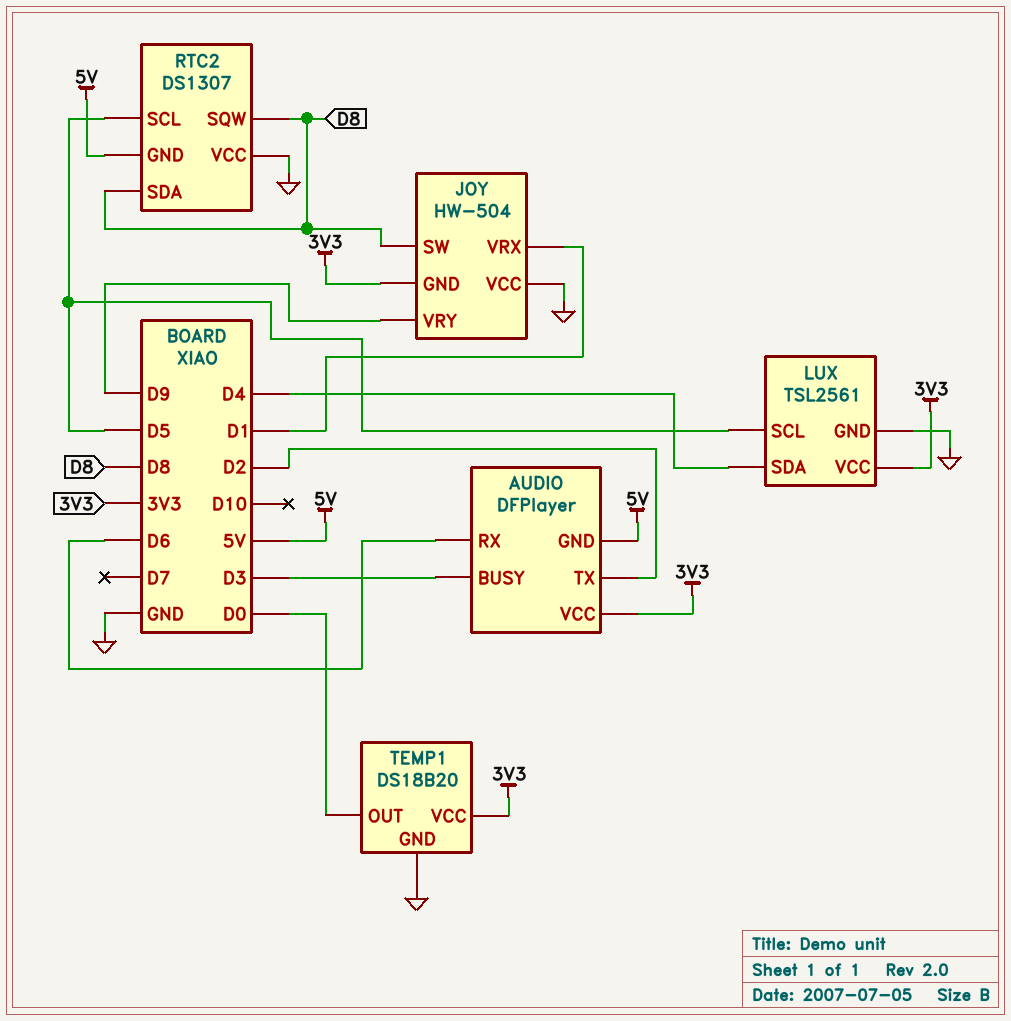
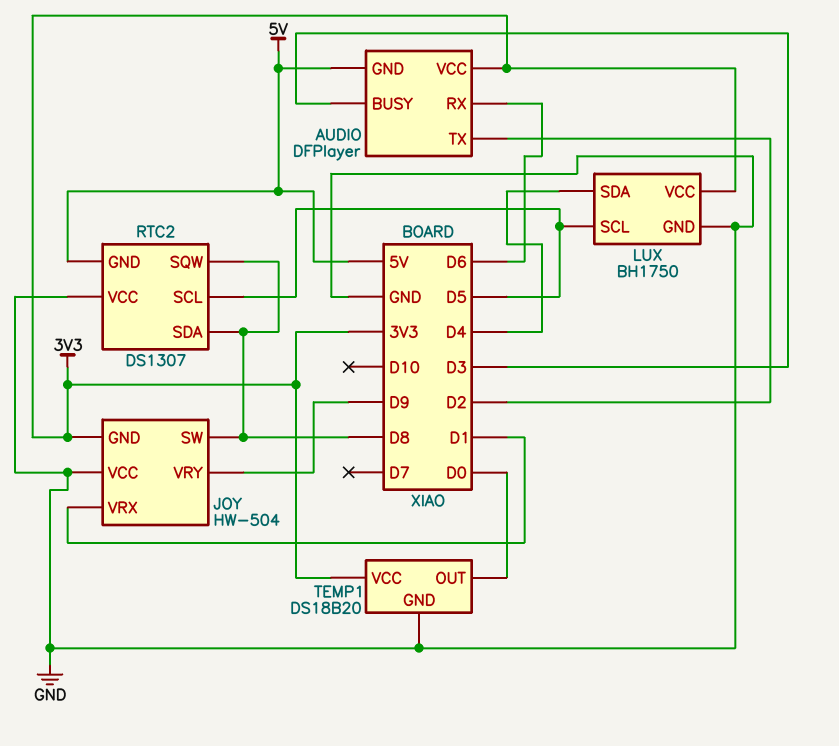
LUX: TSL2561 -> BH1750

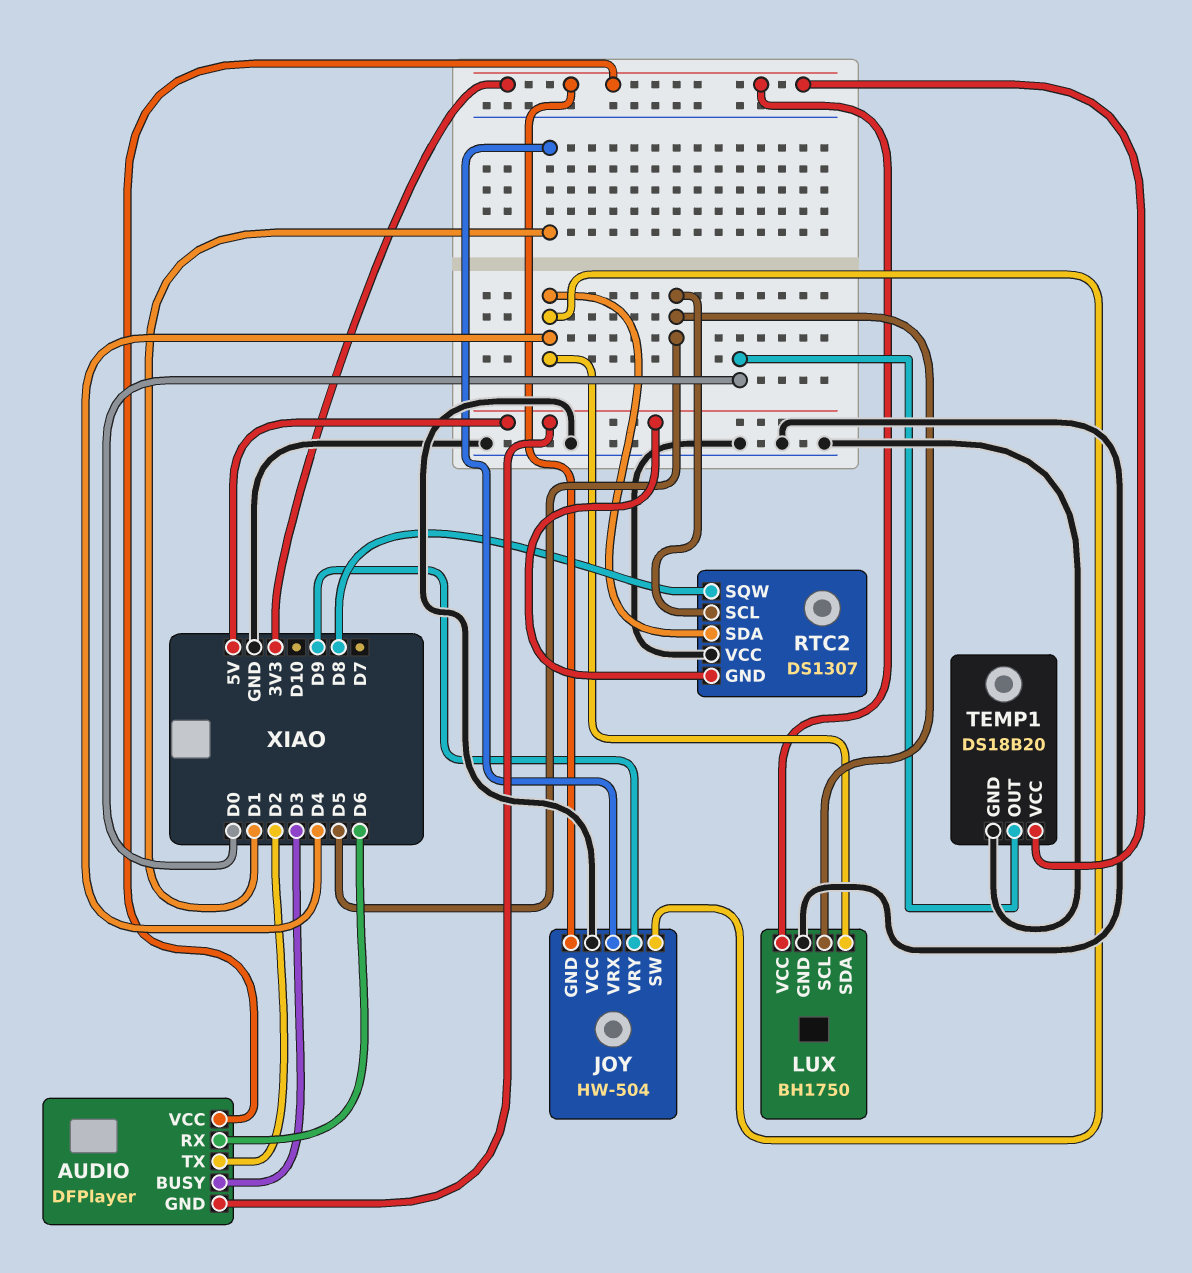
JOY pin SW: D8 -> D4
RTC2 pin SDA: D8 -> D4

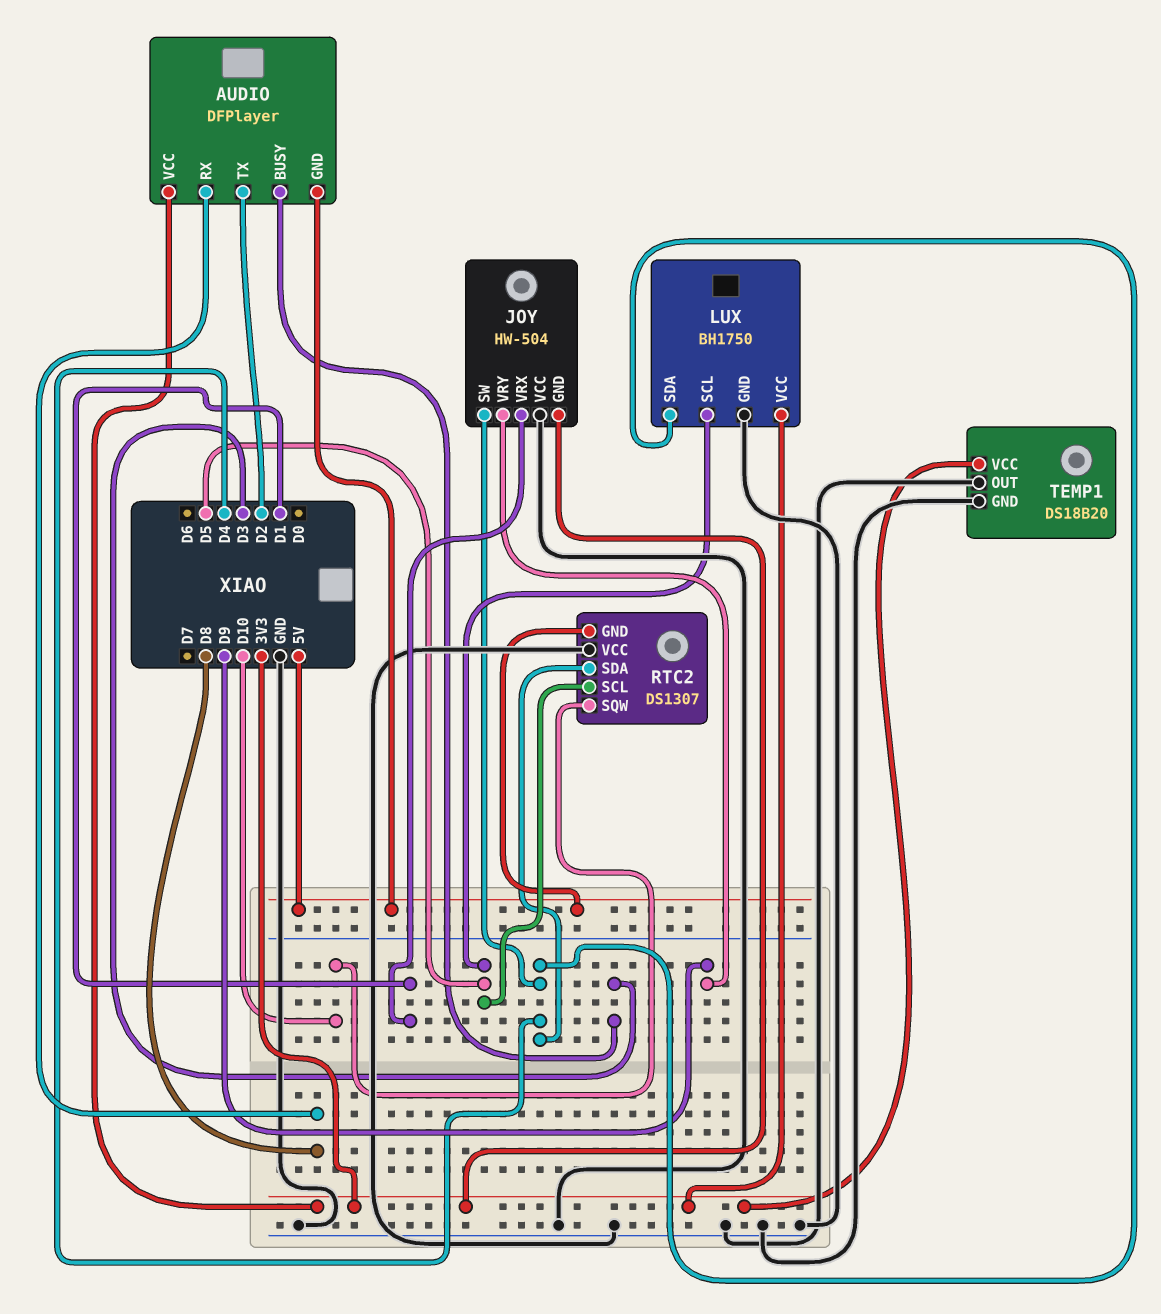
AUDIO pin RX: D6 -> D8
RTC2 pin SQW: D8 -> D10
TEMP1 pin OUT: D0 -> GND

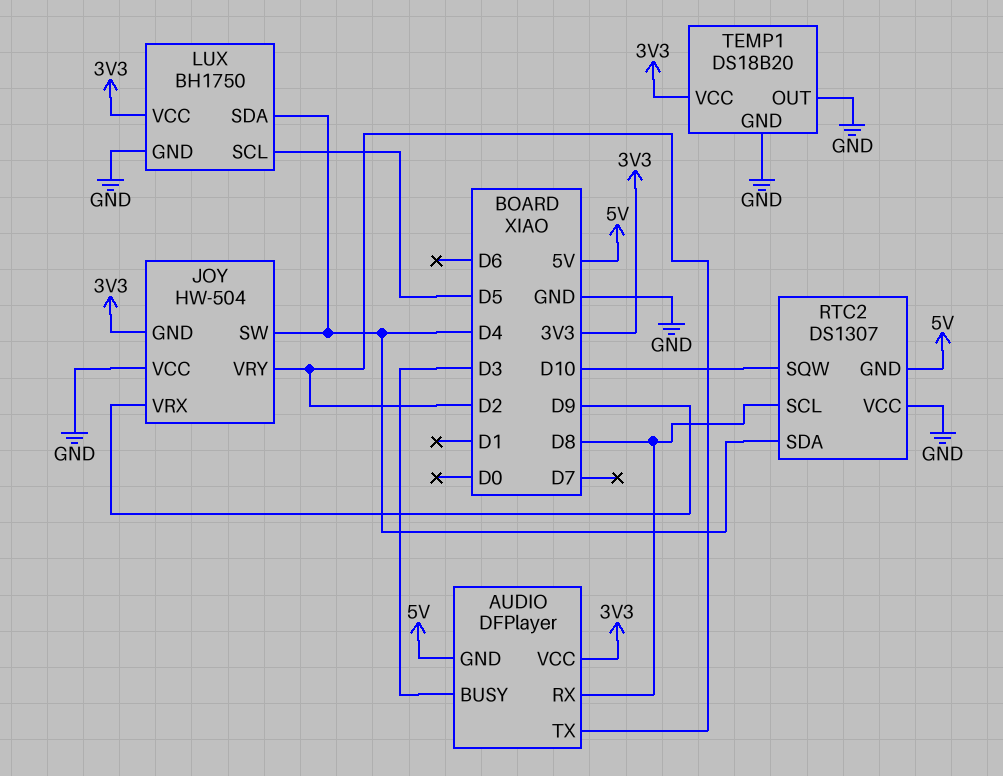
JOY pin VRX: D1 -> D9
JOY pin VRY: D9 -> D2
RTC2 pin SCL: D5 -> D8

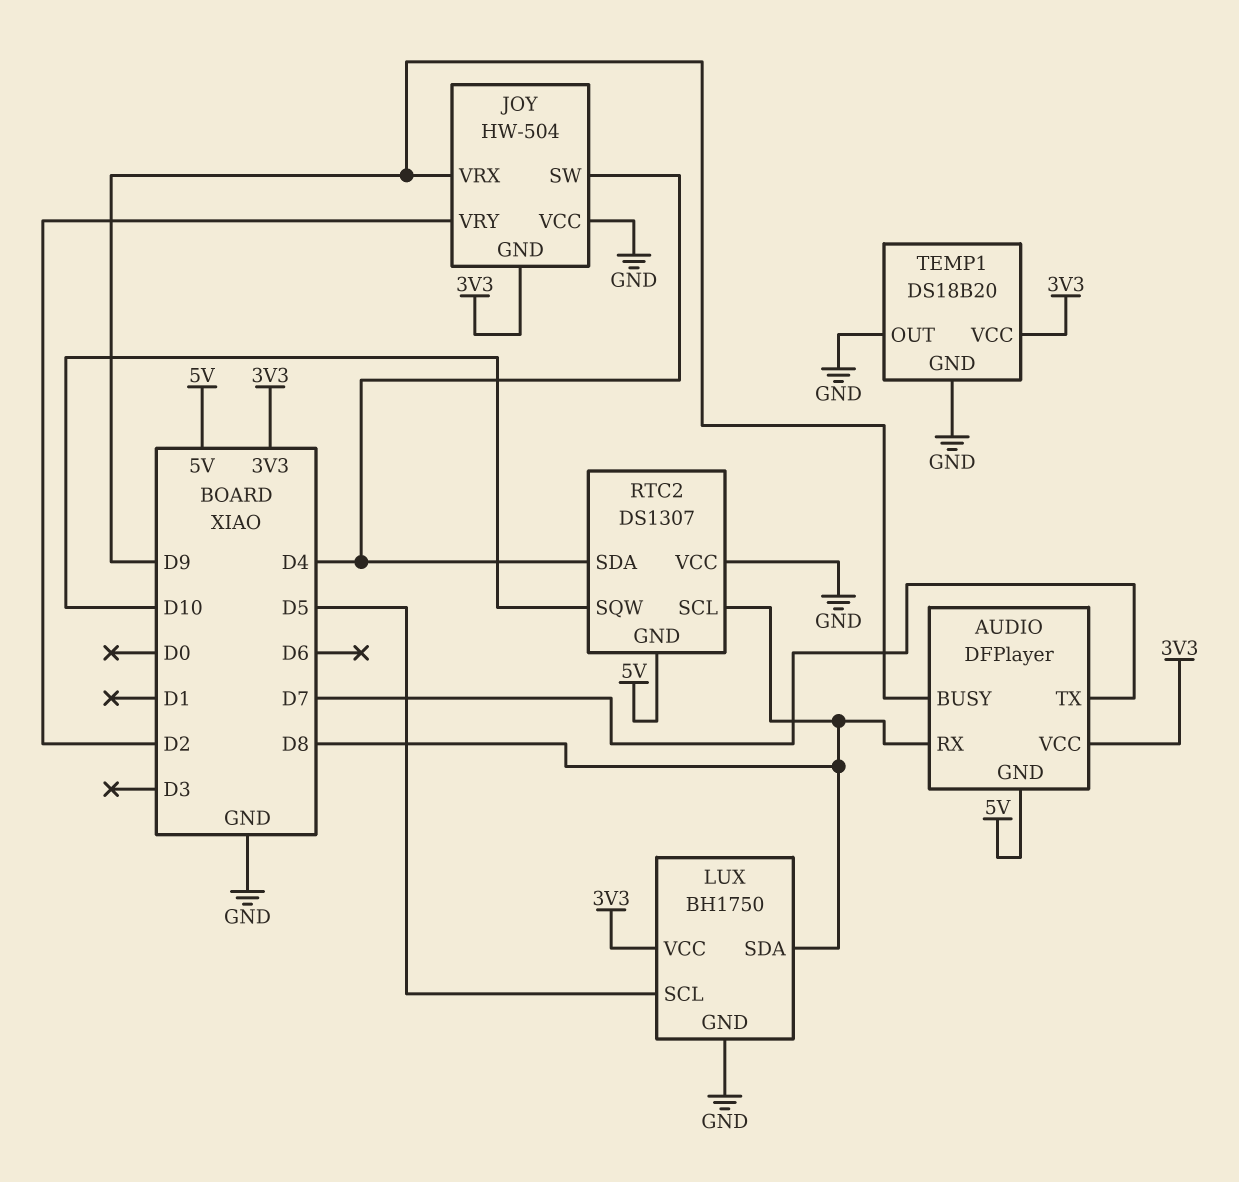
AUDIO pin BUSY: D3 -> D9
AUDIO pin TX: D2 -> D7
LUX pin SDA: D4 -> D8

